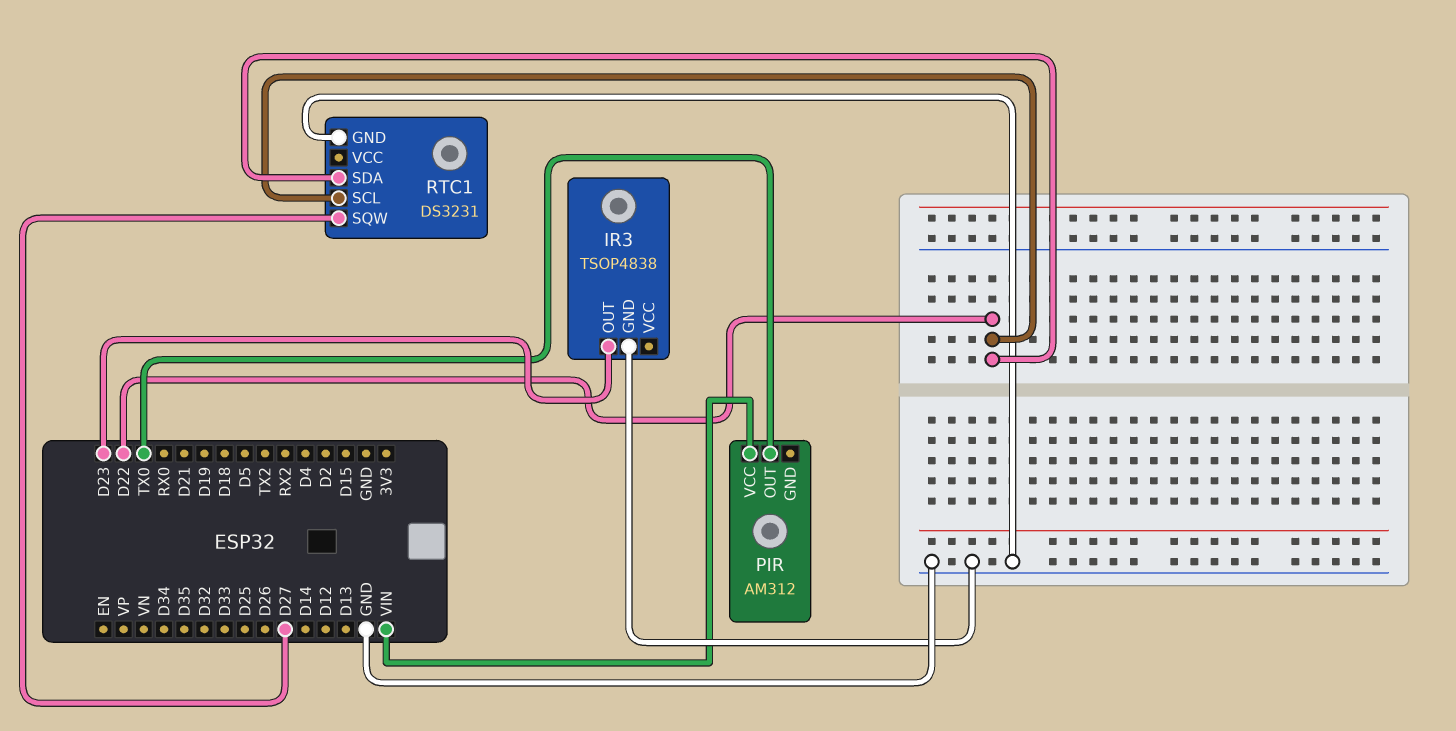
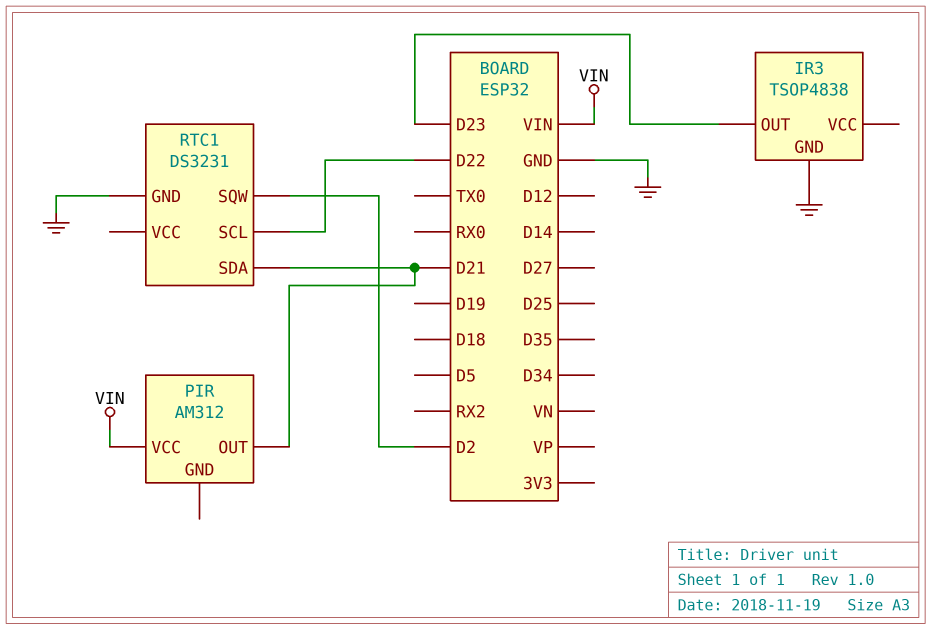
PIR pin OUT: TX0 -> D21
RTC1 pin SDA: D22 -> D21
RTC1 pin SQW: D27 -> D2

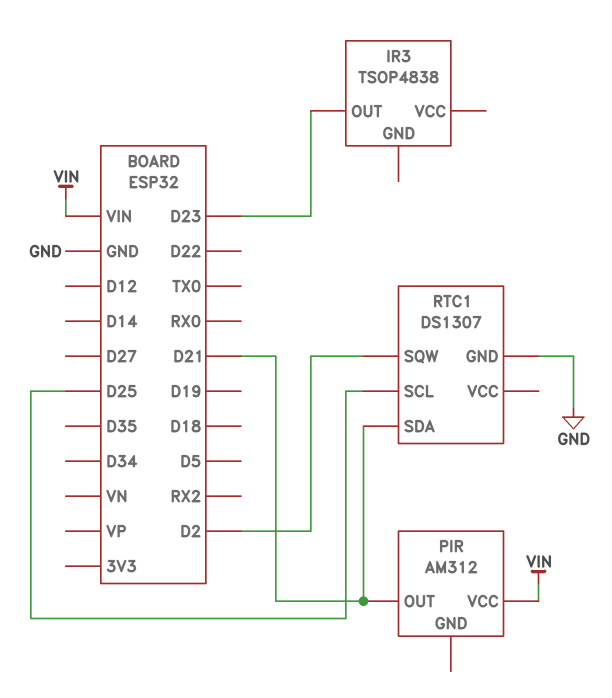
IR3 pin GND: GND -> none
RTC1: DS3231 -> DS1307
RTC1 pin SCL: D22 -> D25

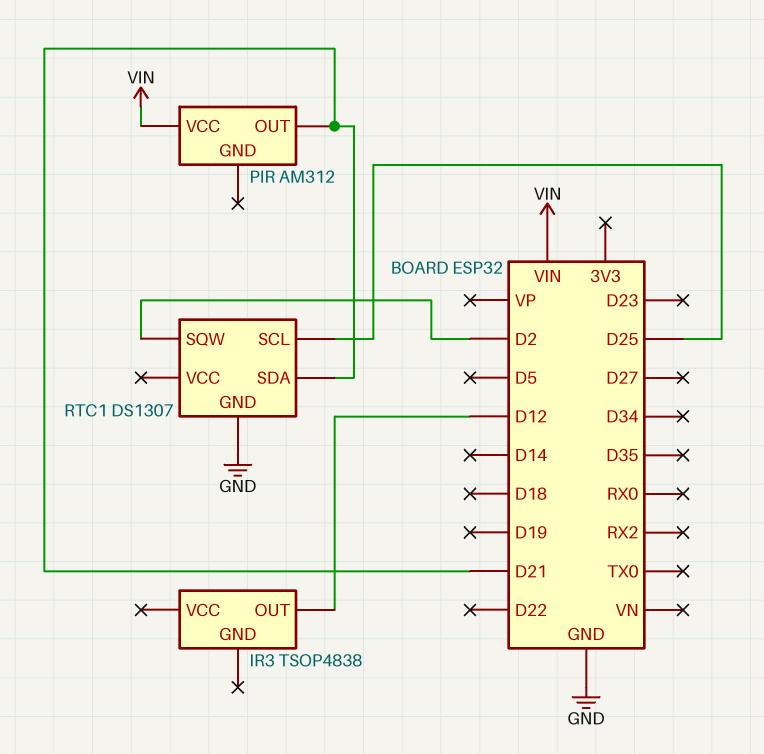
IR3 pin OUT: D23 -> D12

